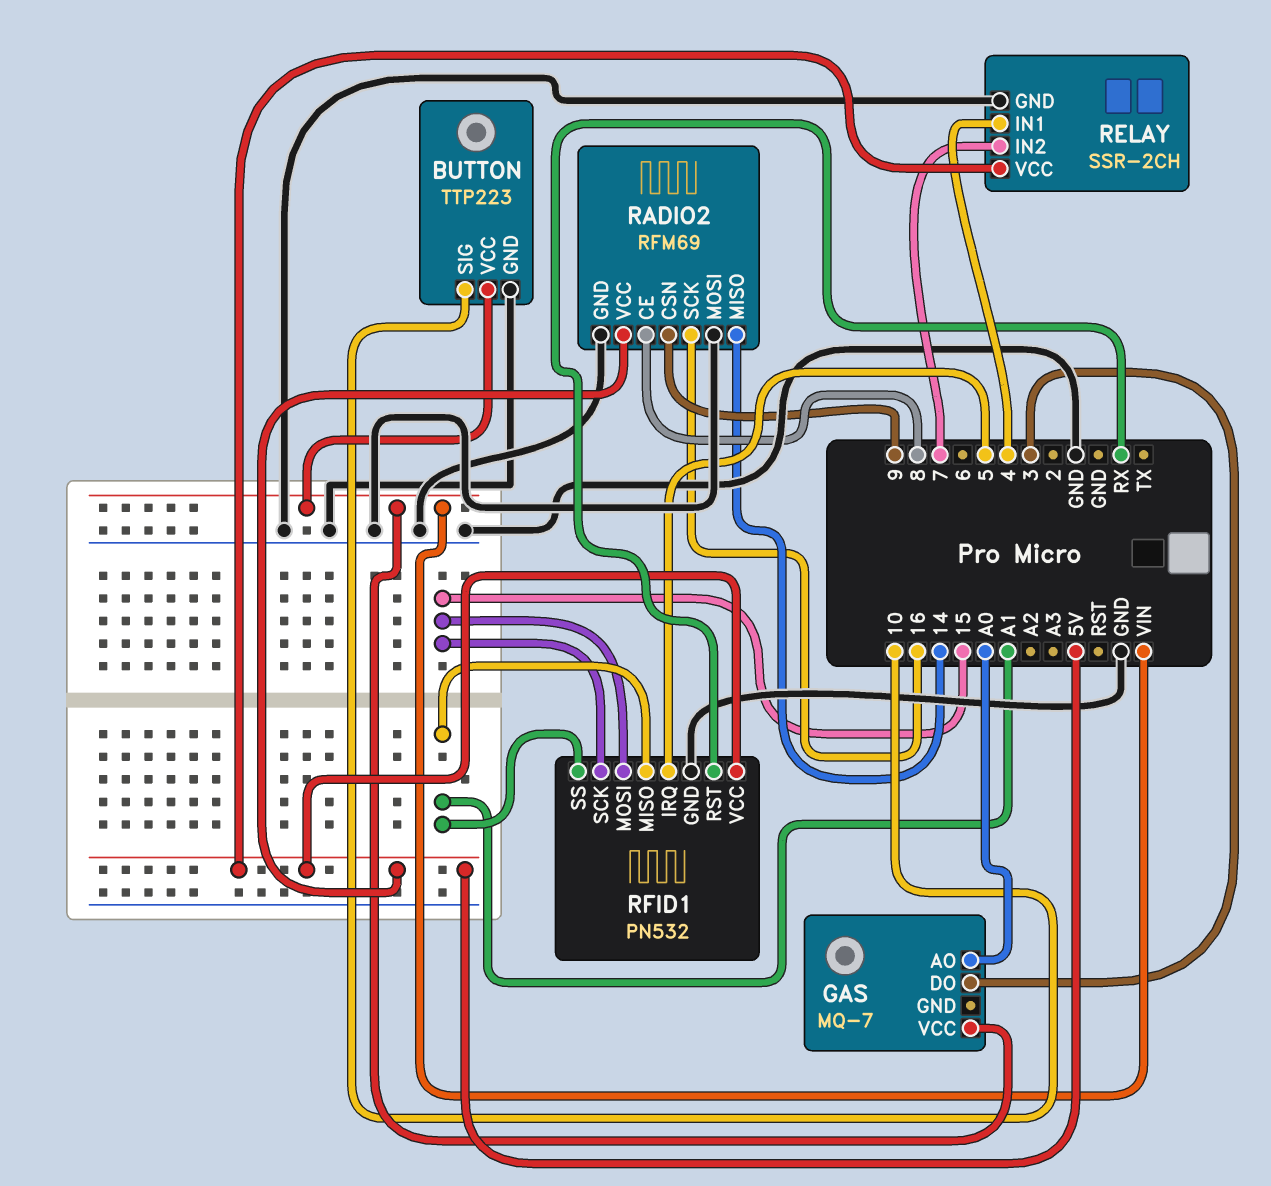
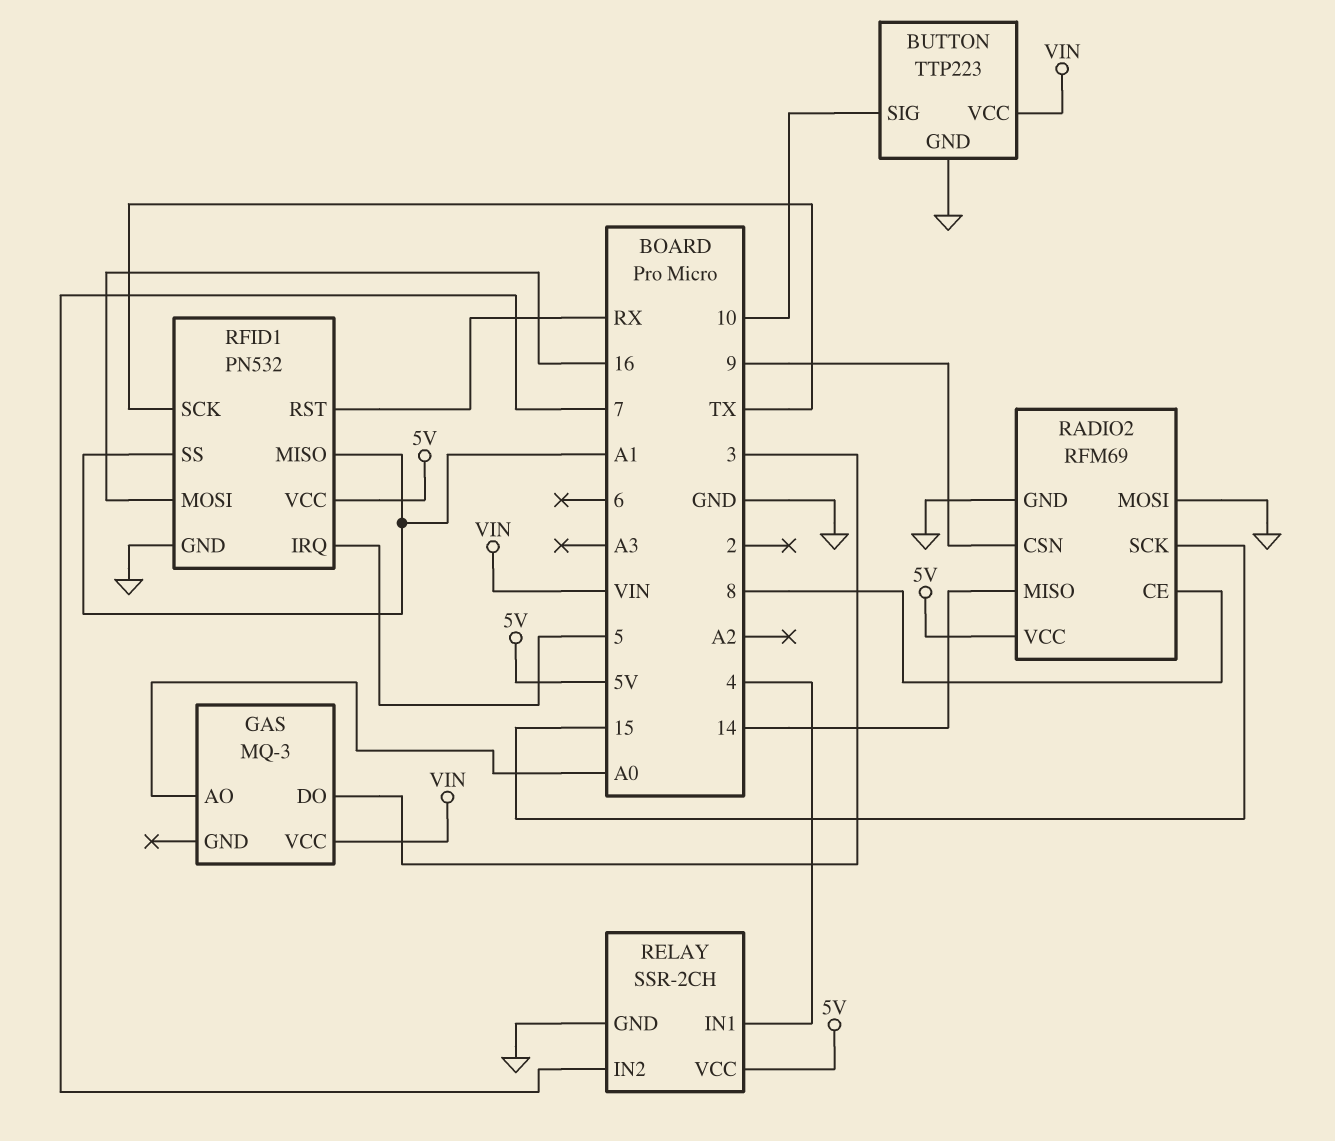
GAS: MQ-7 -> MQ-3
RADIO2 pin SCK: 16 -> 15
RFID1 pin MOSI: 15 -> 16
RFID1 pin SCK: 15 -> TX

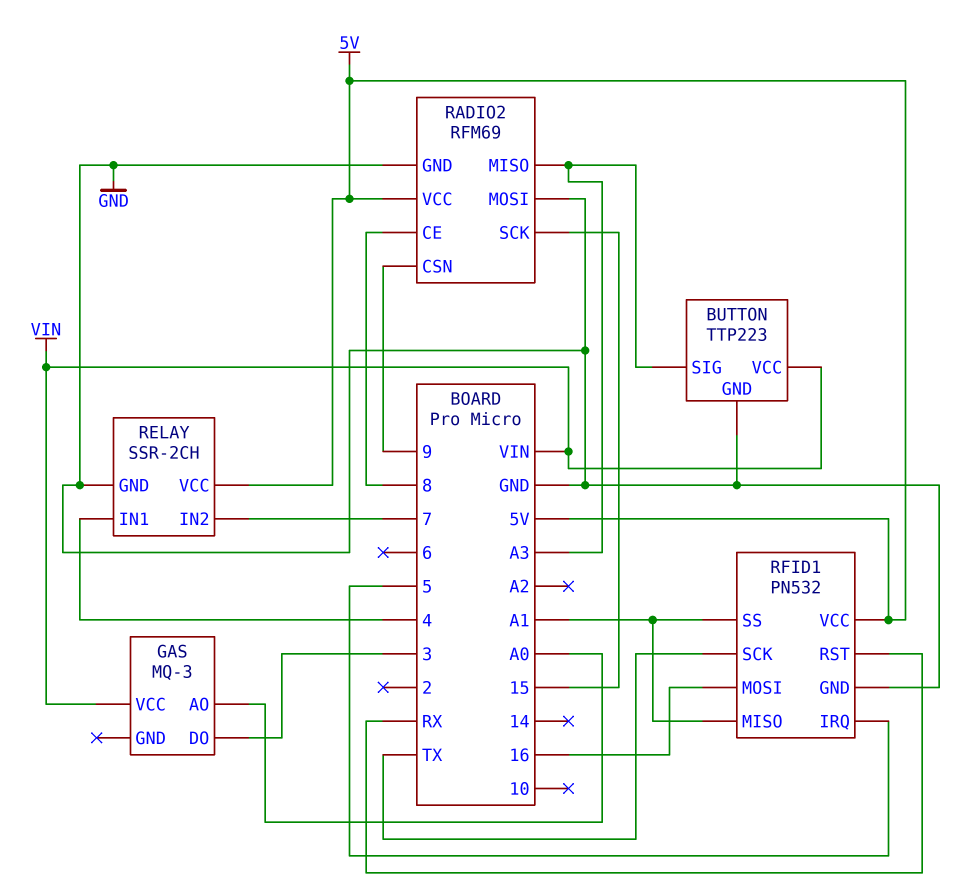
BUTTON pin SIG: 10 -> A3
RADIO2 pin MISO: 14 -> A3

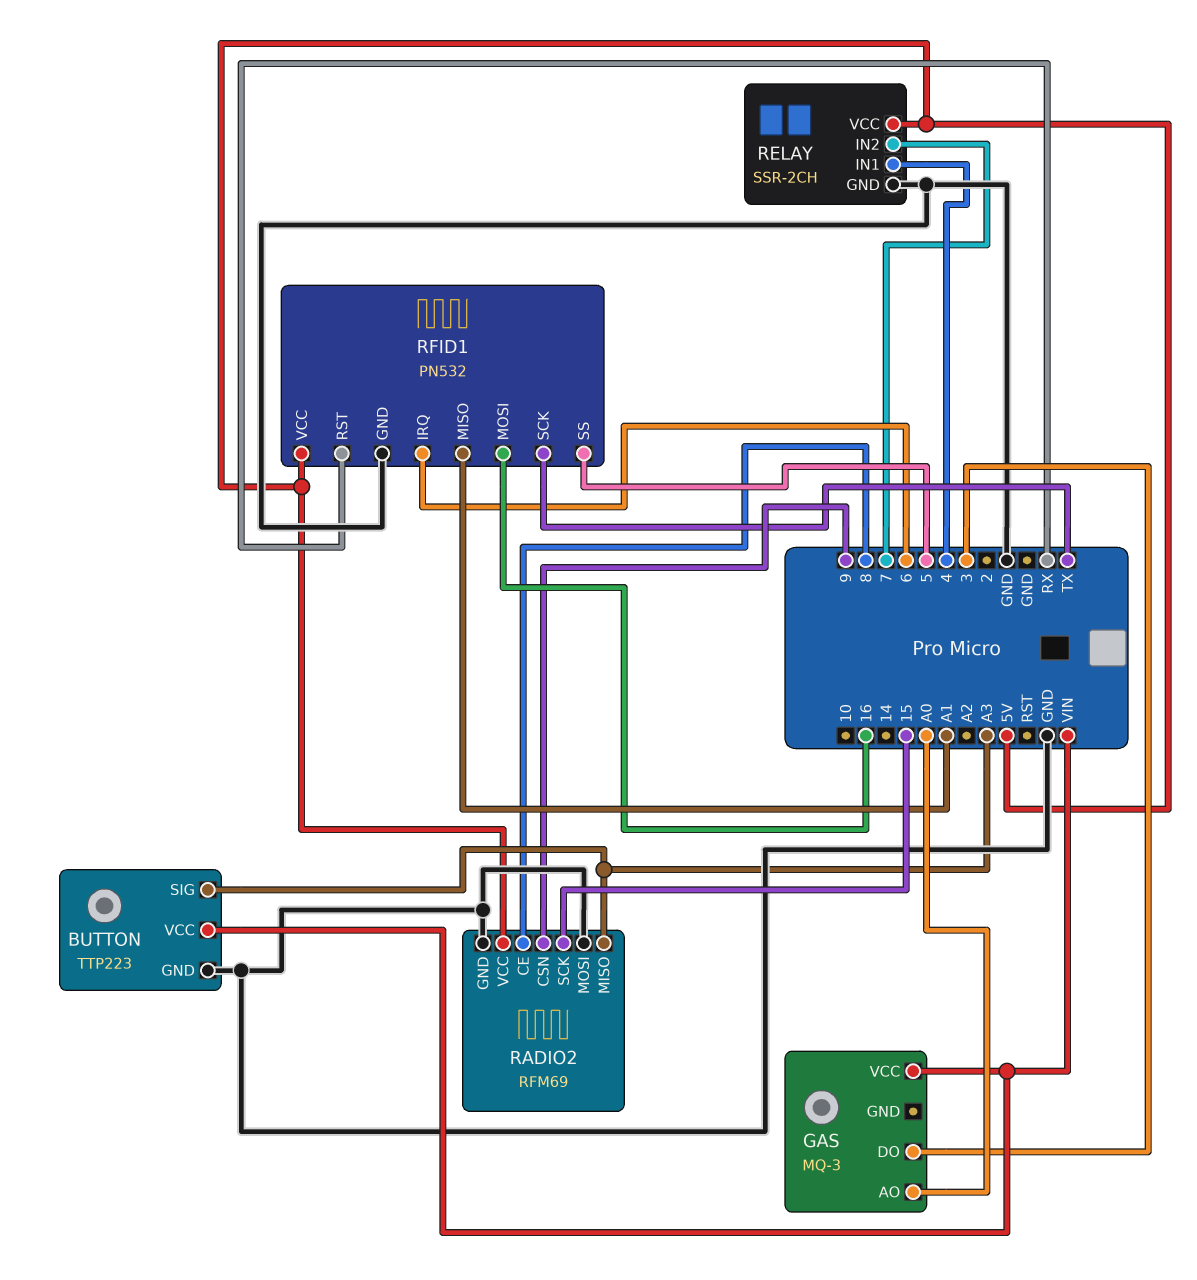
RFID1 pin IRQ: 5 -> 6
RFID1 pin SS: A1 -> 5

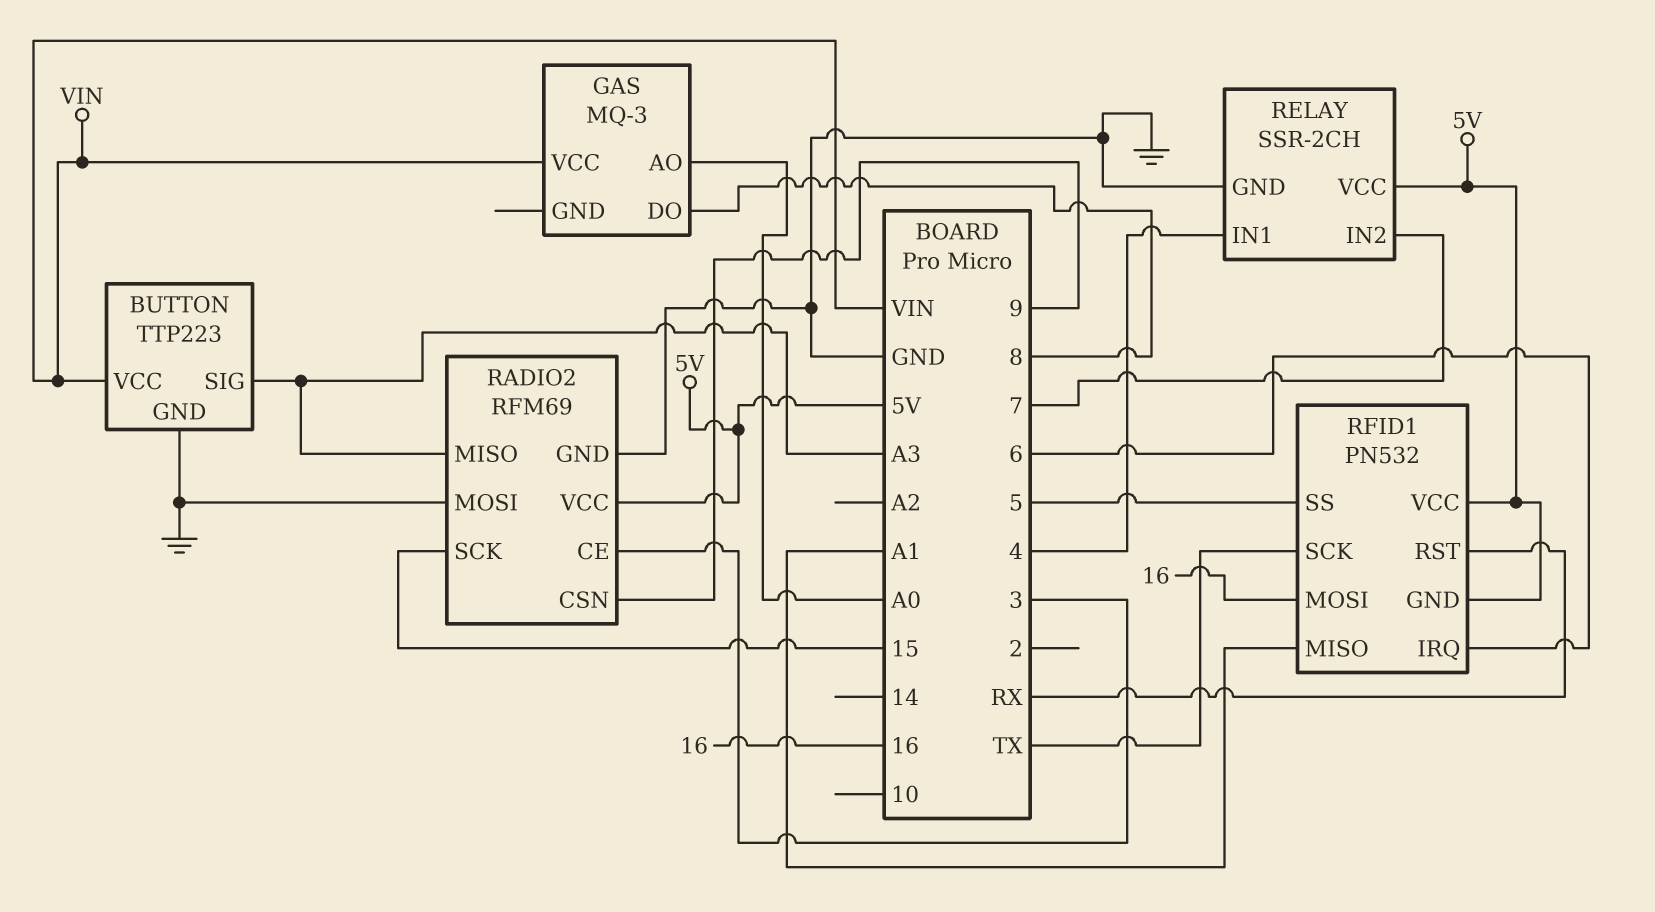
GAS pin DO: 3 -> 8
RADIO2 pin CE: 8 -> 3
RFID1 pin GND: GND -> 5V

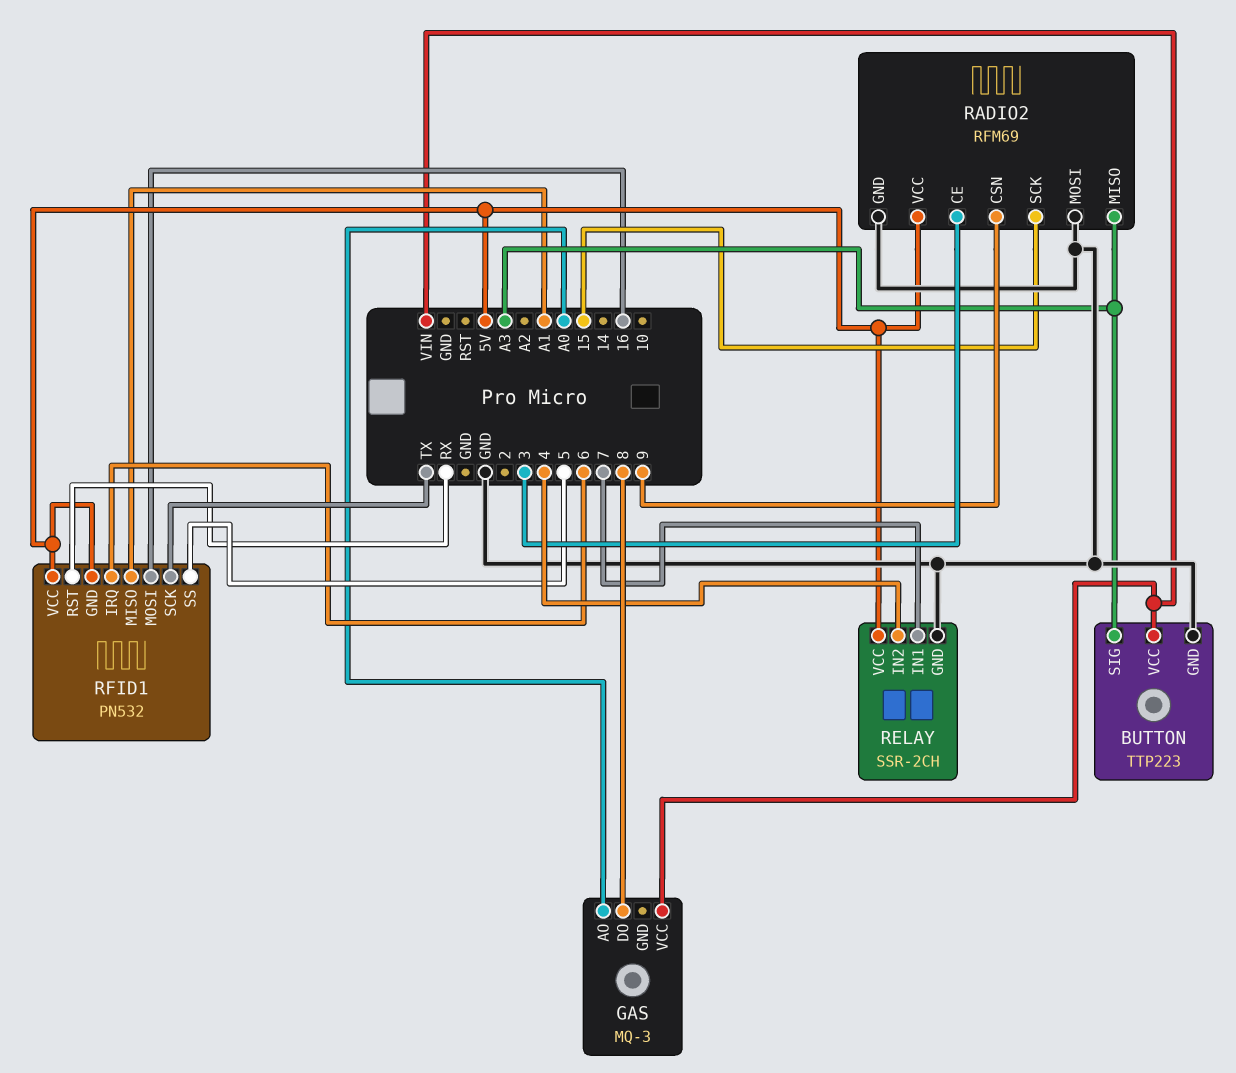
RELAY pin IN1: 4 -> 7
RELAY pin IN2: 7 -> 4

